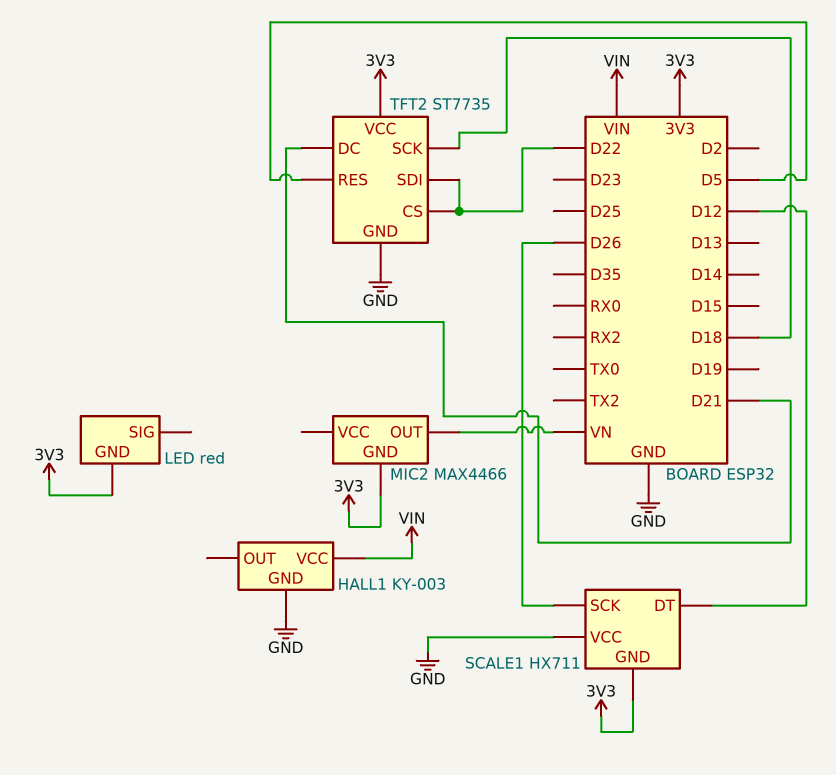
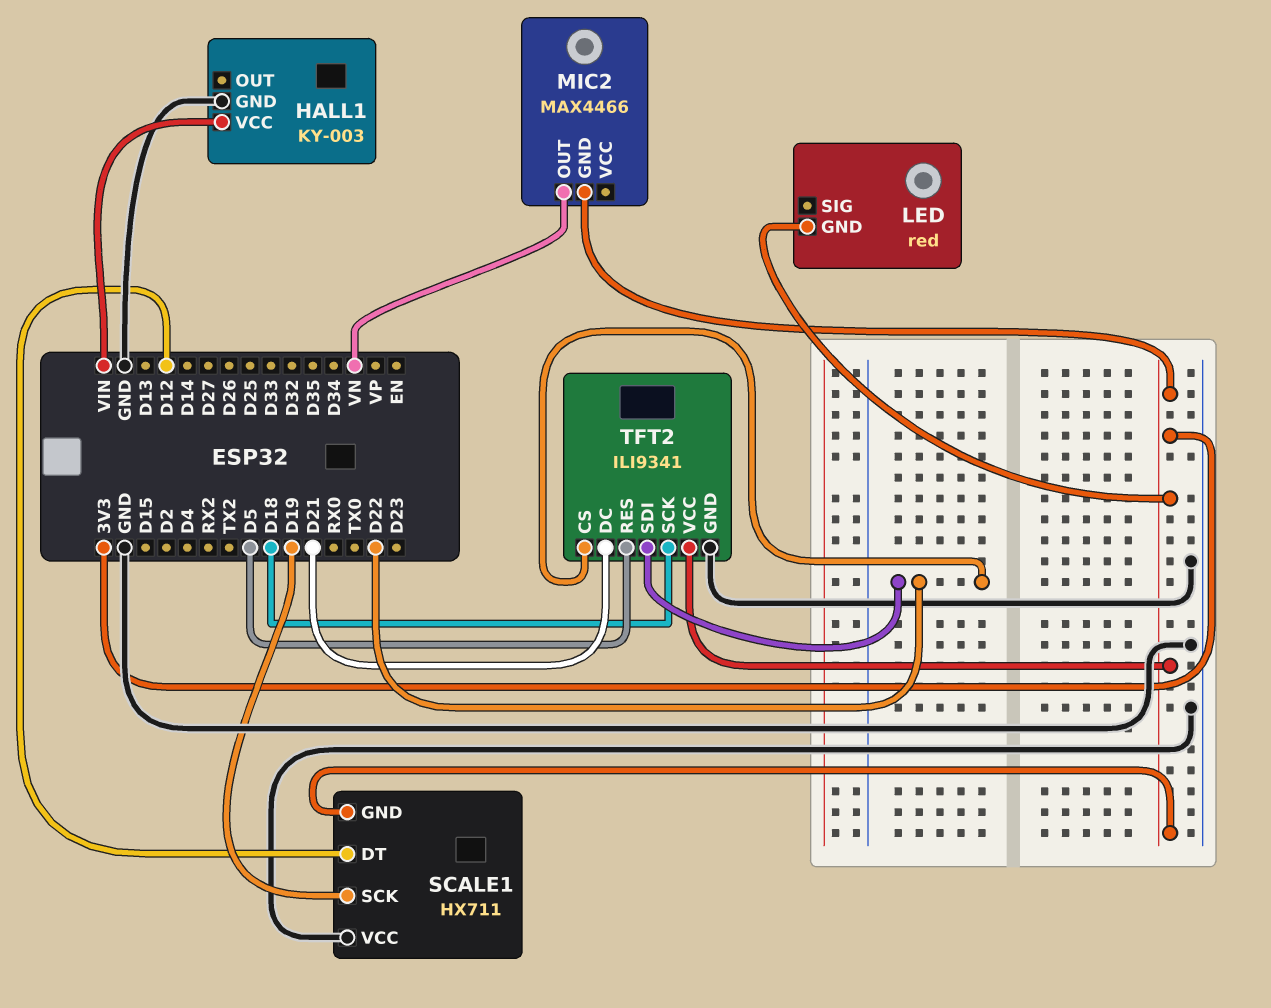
SCALE1 pin SCK: D26 -> D19
TFT2: ST7735 -> ILI9341

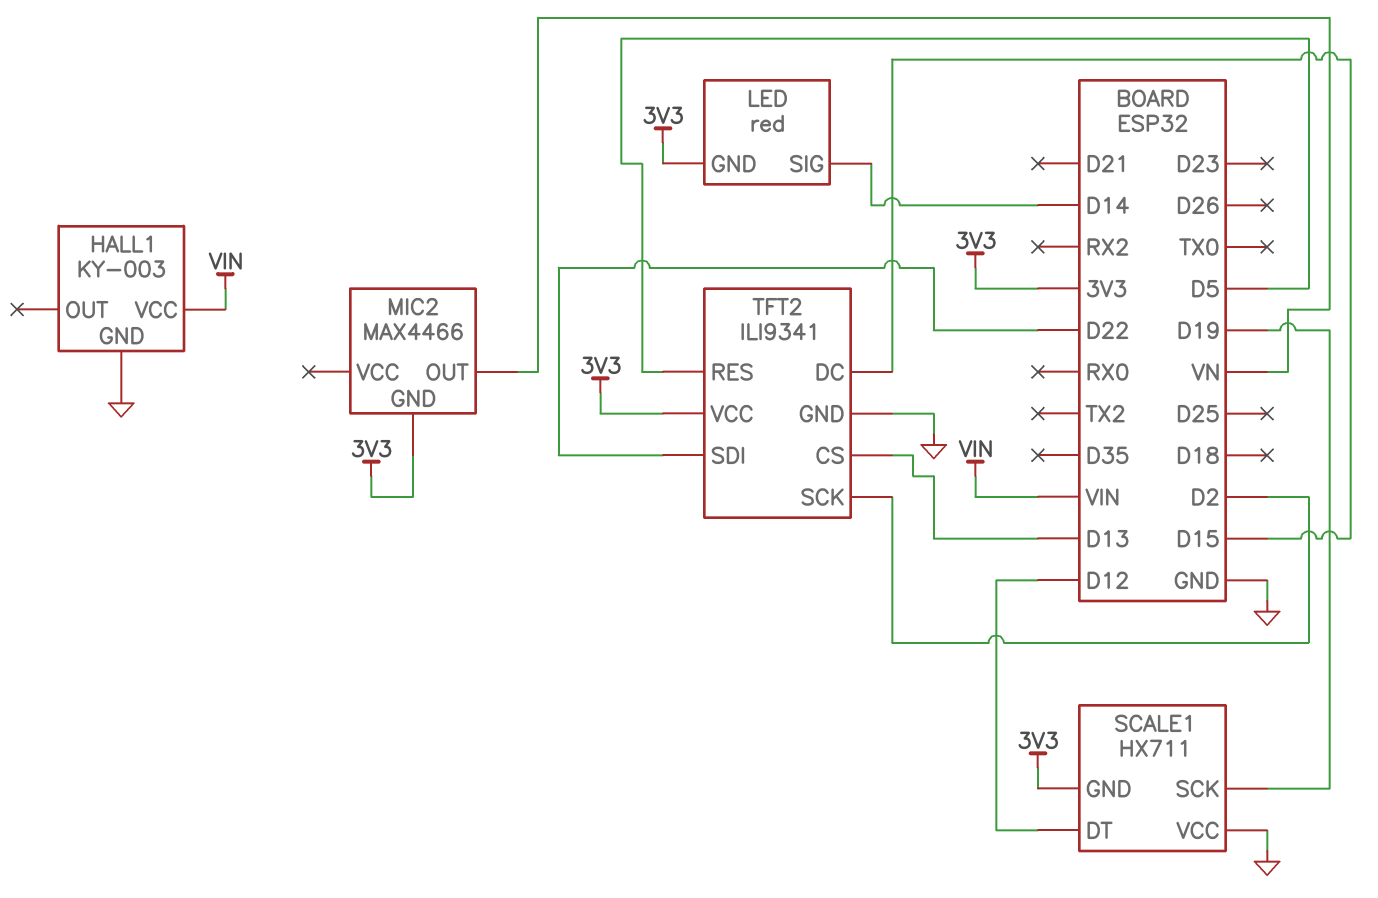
LED pin SIG: none -> D14
TFT2 pin CS: D22 -> D13
TFT2 pin DC: D21 -> D15
TFT2 pin SCK: D18 -> D2

